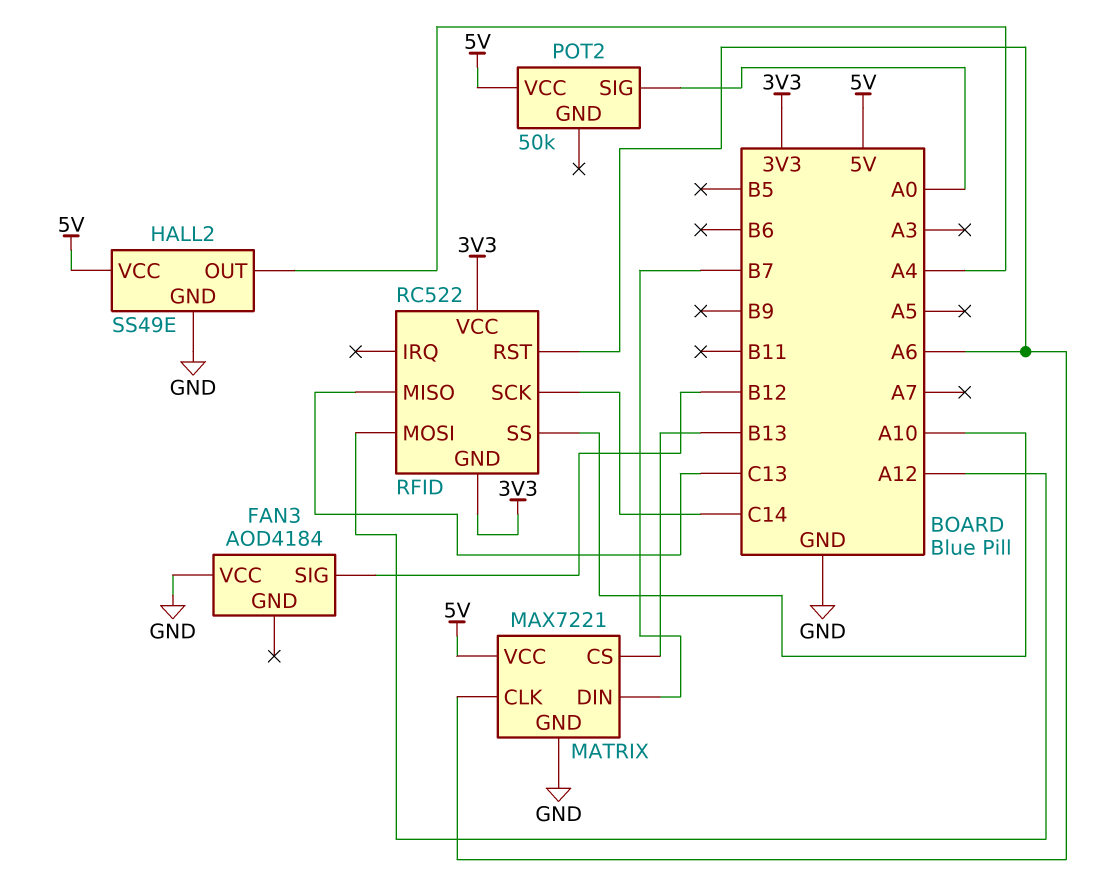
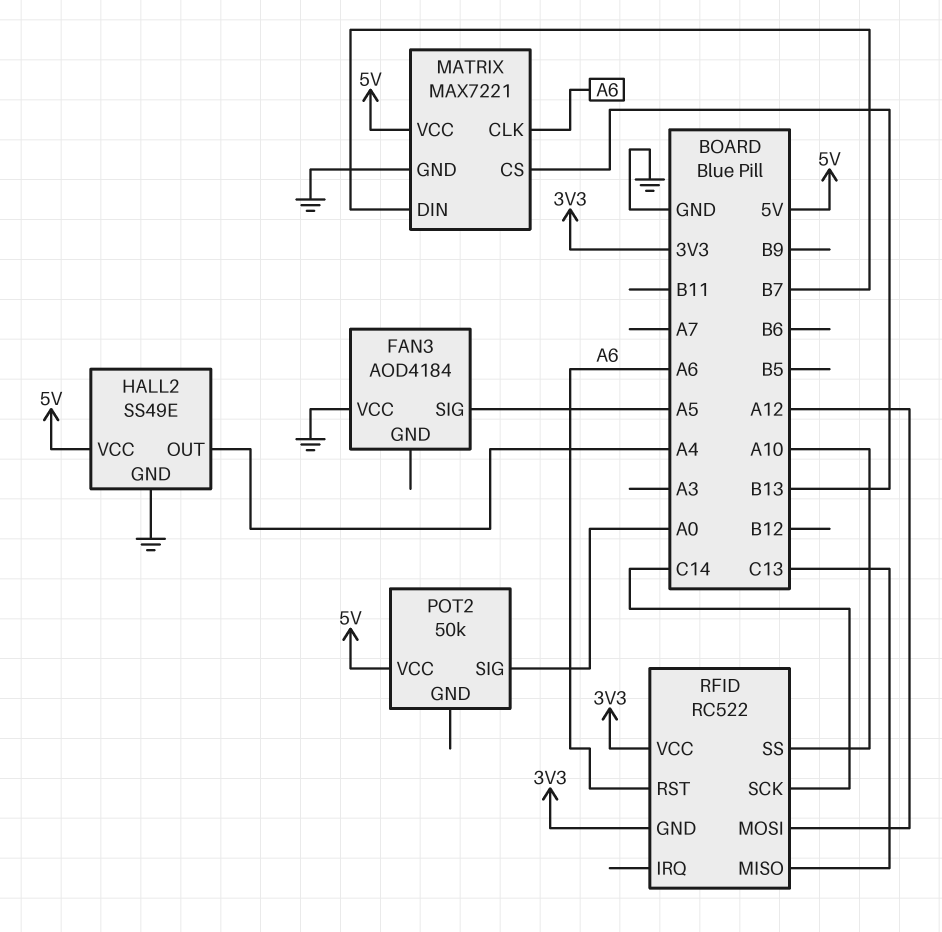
FAN3 pin SIG: B12 -> A5

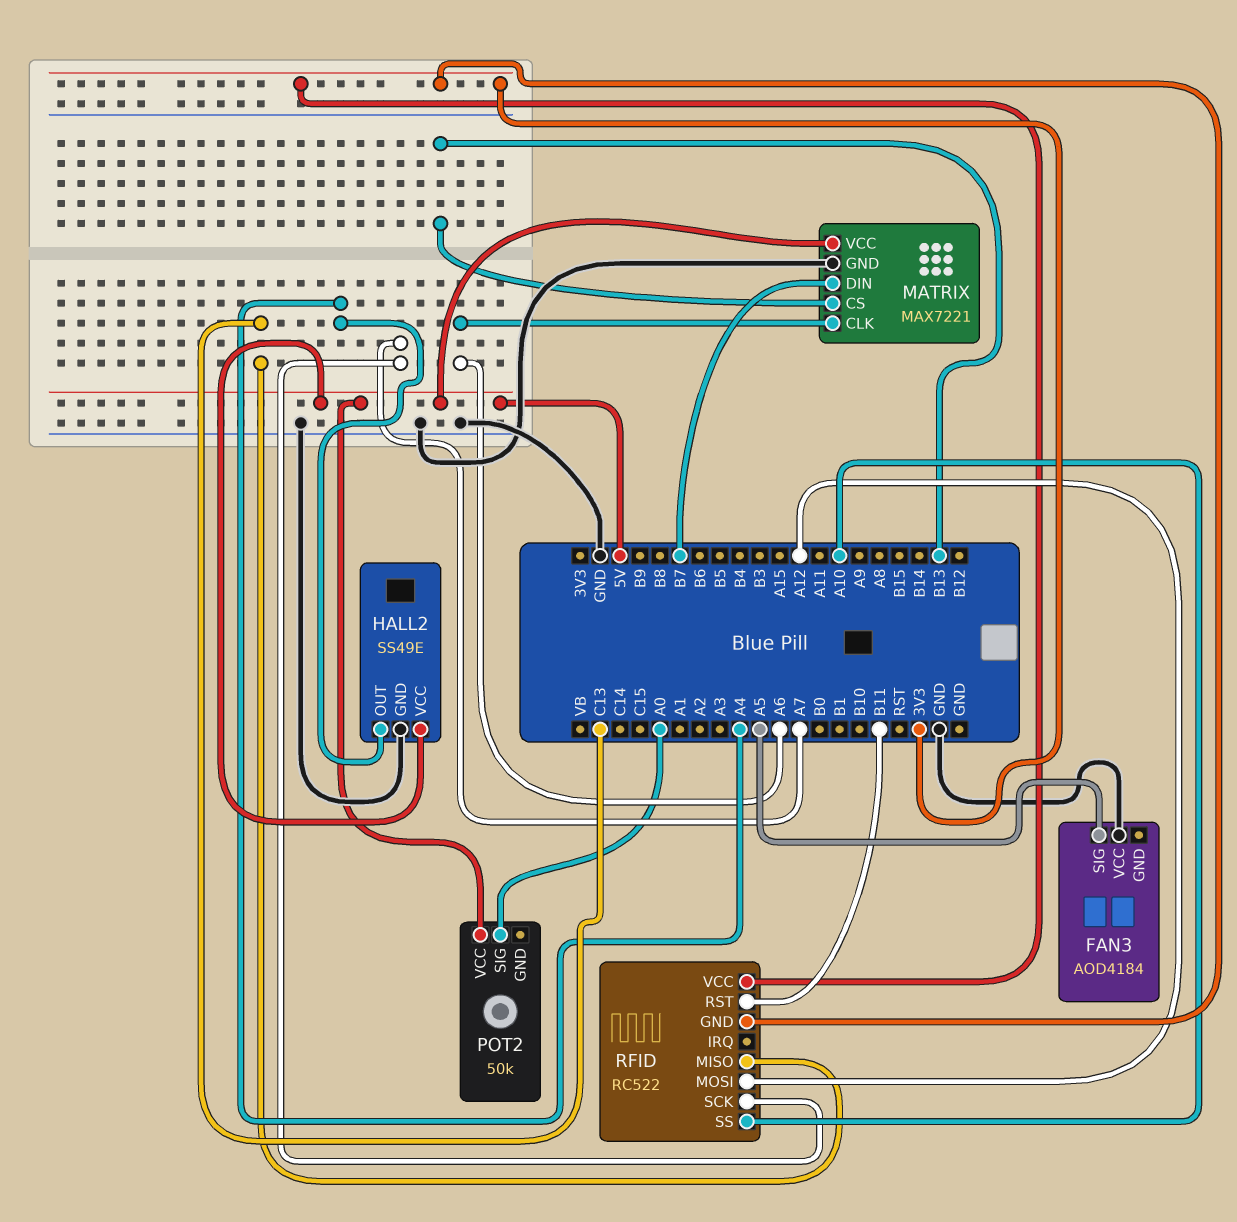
RFID pin RST: A6 -> B11
RFID pin SCK: C14 -> A7

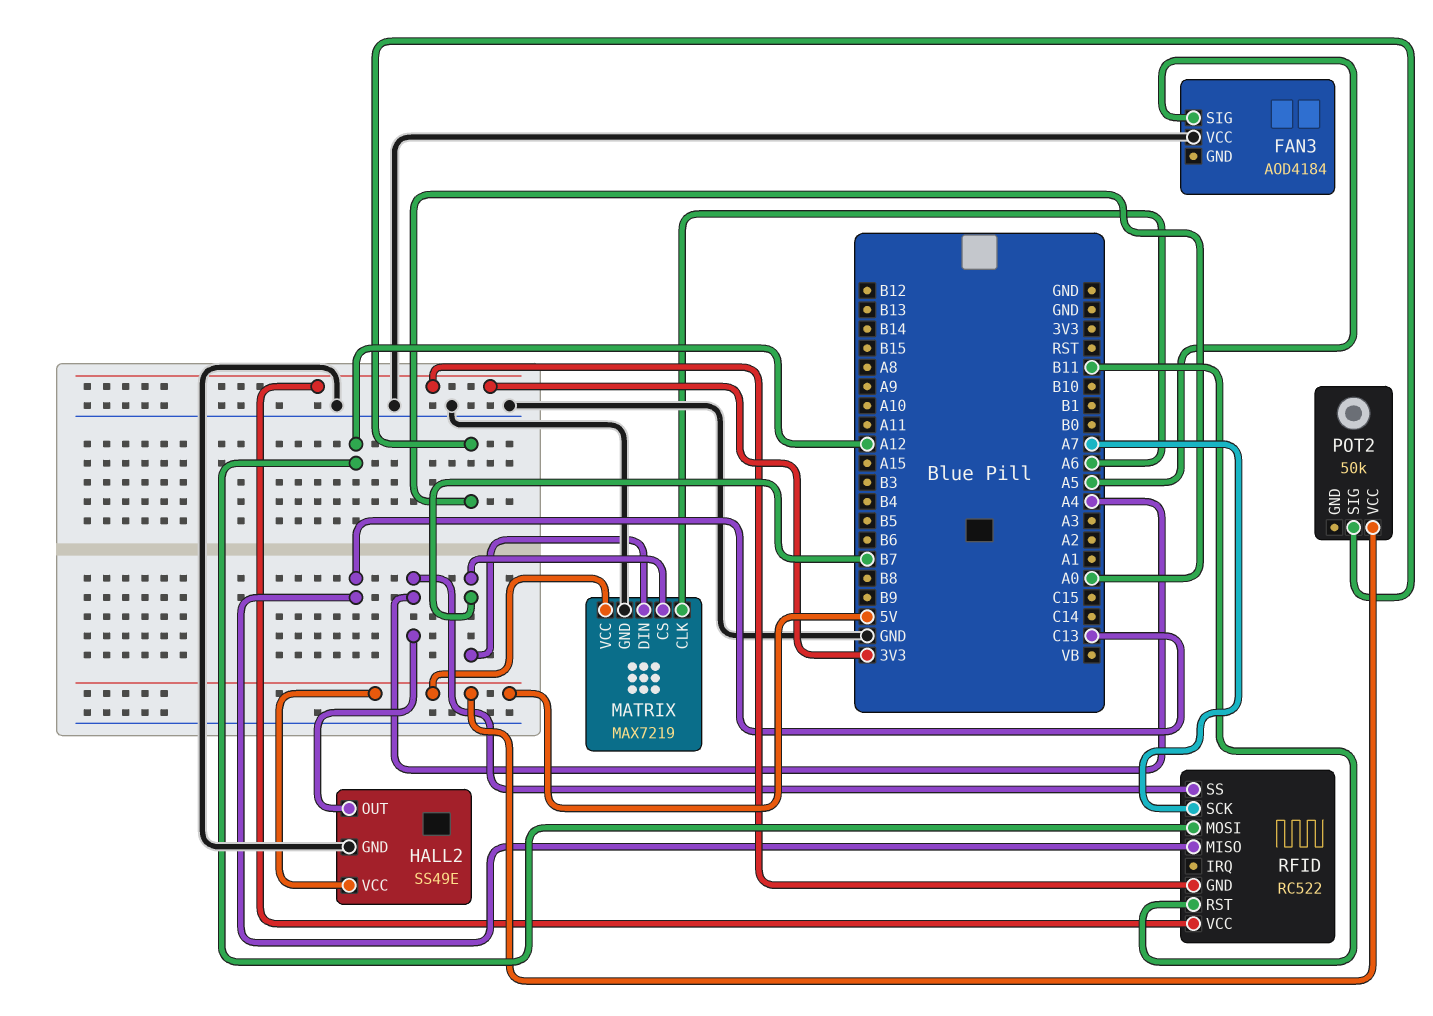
MATRIX: MAX7221 -> MAX7219
MATRIX pin CS: B13 -> B7
RFID pin SS: A10 -> A4

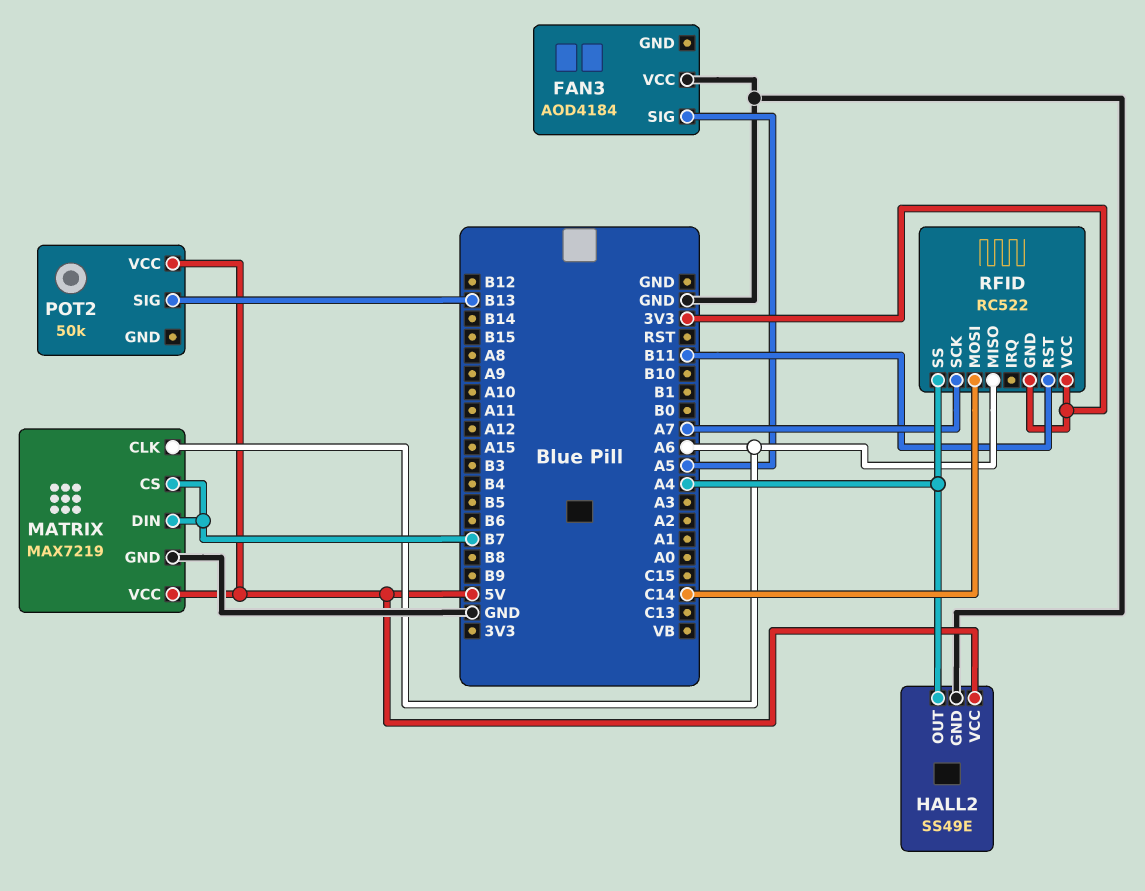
POT2 pin SIG: A0 -> B13
RFID pin MISO: C13 -> A6
RFID pin MOSI: A12 -> C14

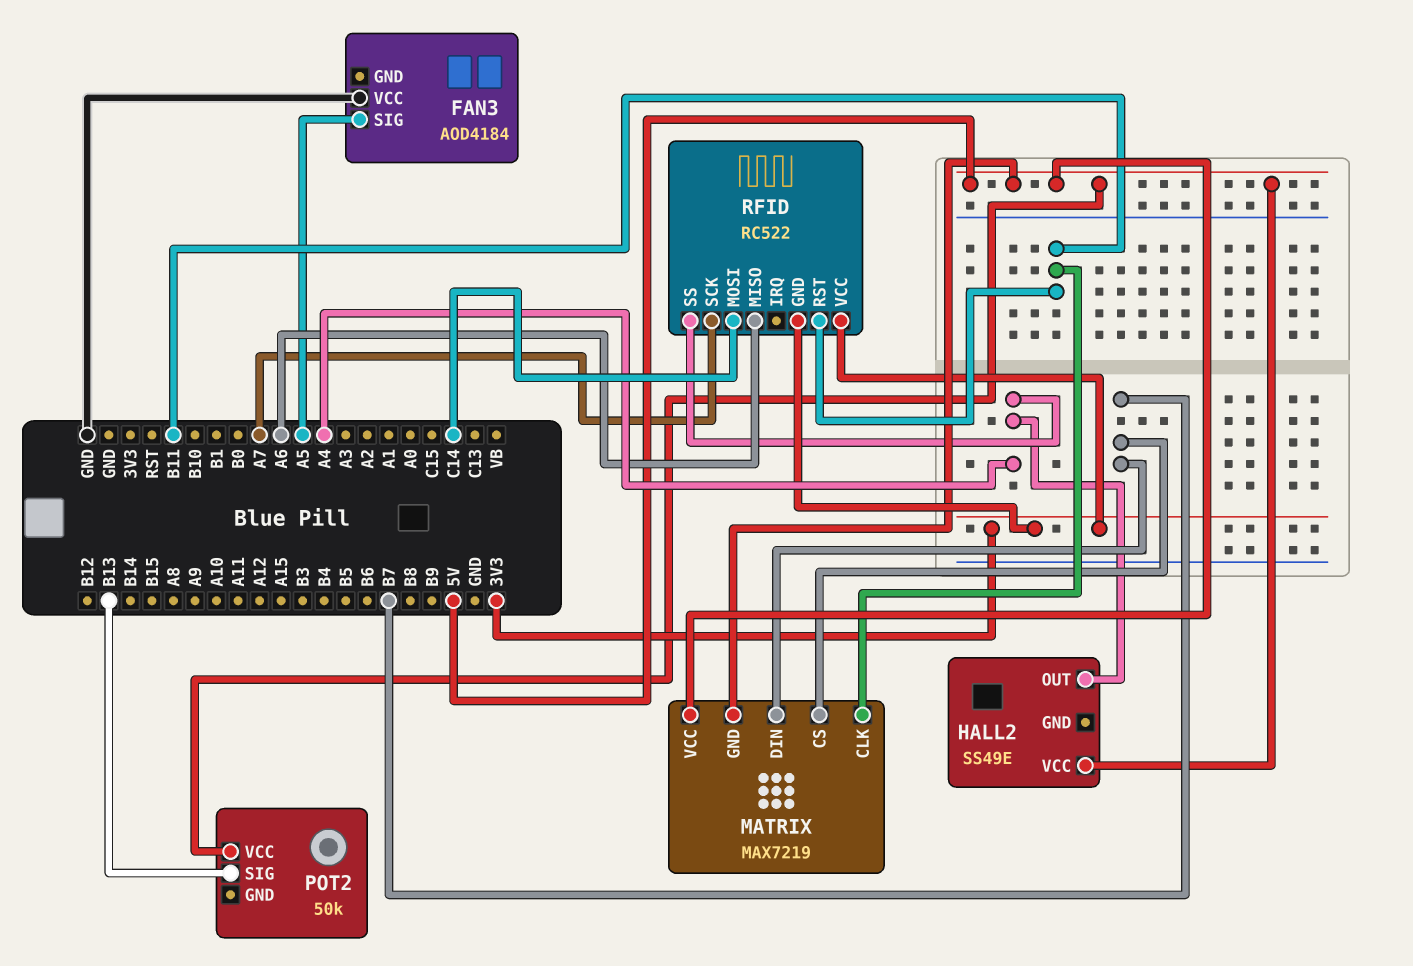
HALL2 pin GND: GND -> none
MATRIX pin CLK: A6 -> B11
MATRIX pin GND: GND -> 5V

